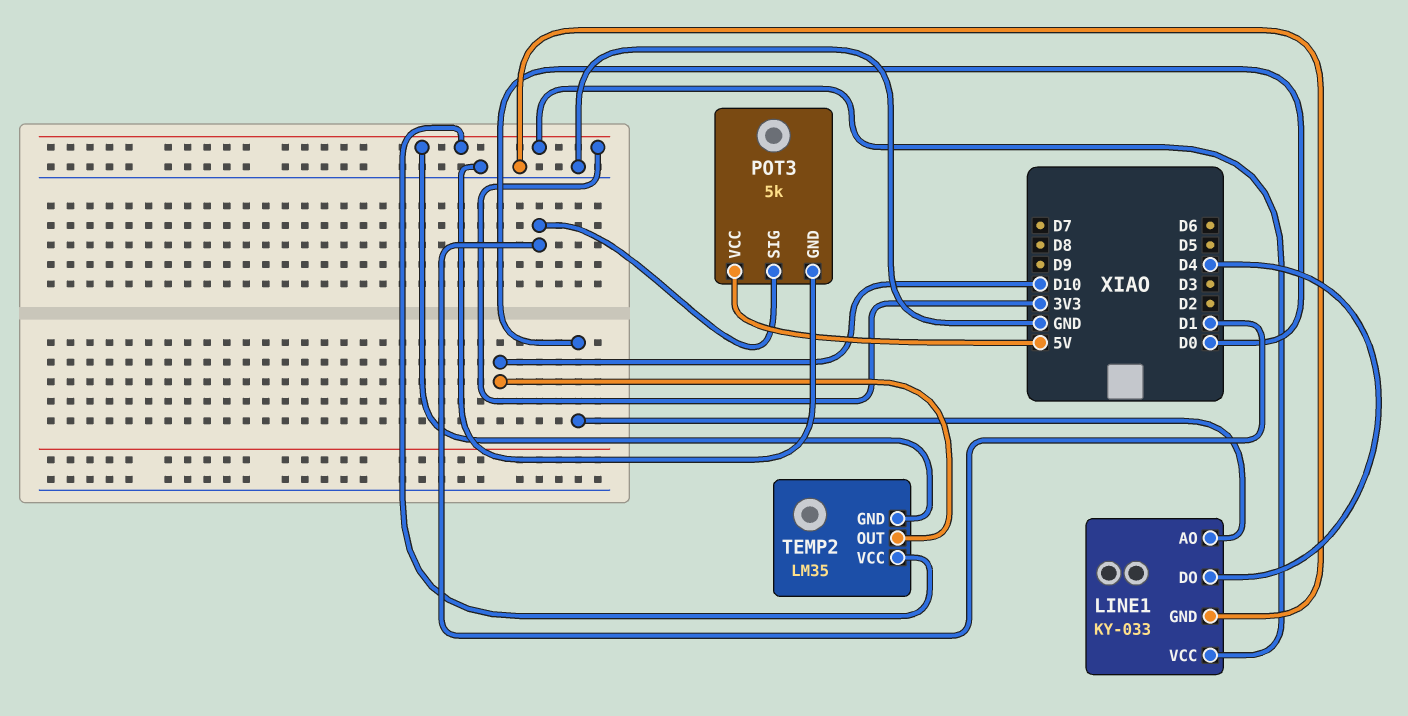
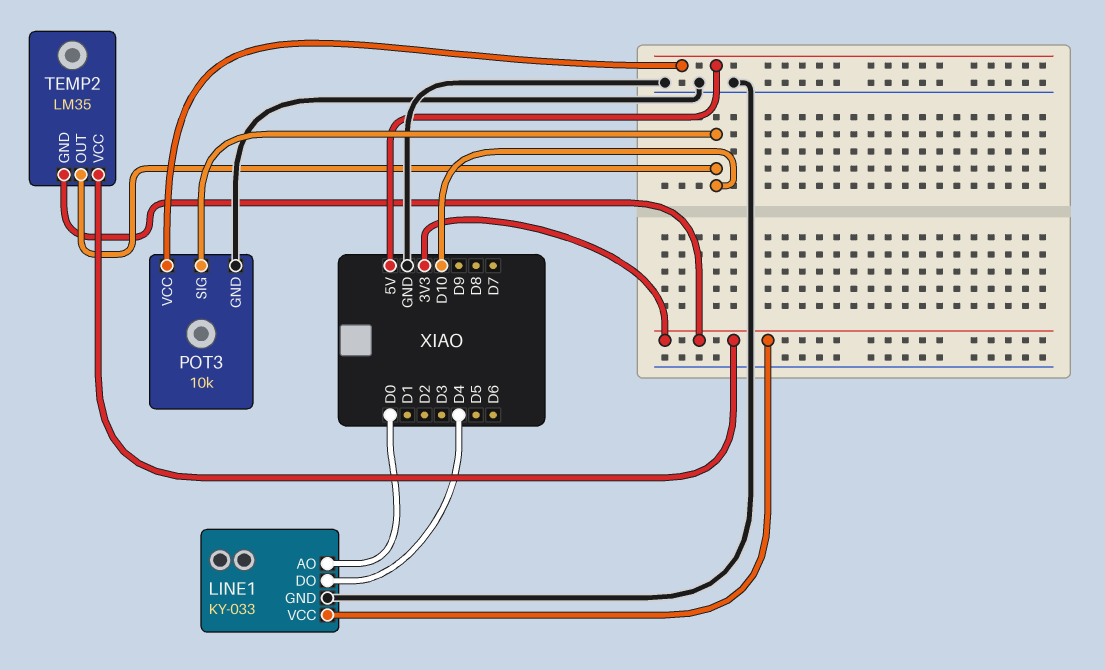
POT3: 5k -> 10k
POT3 pin SIG: D1 -> D10

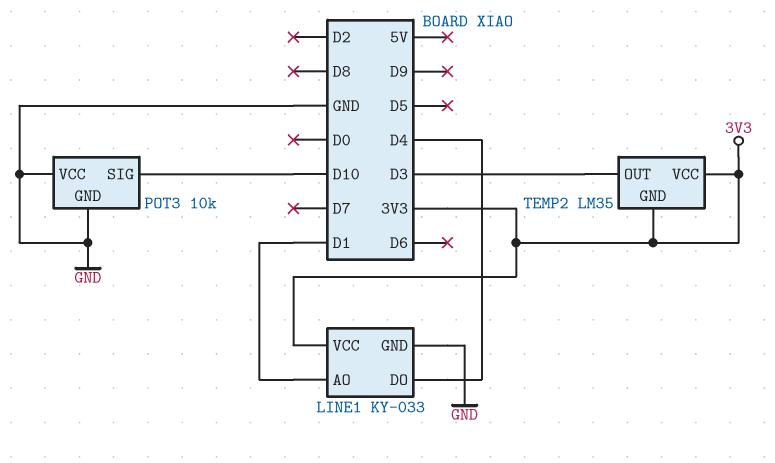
LINE1 pin AO: D0 -> D1
POT3 pin VCC: 5V -> GND
TEMP2 pin OUT: D10 -> D3

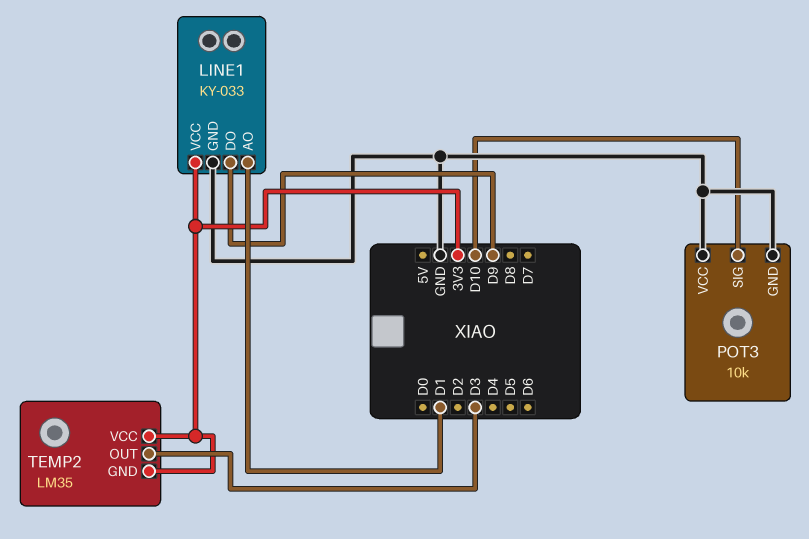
LINE1 pin DO: D4 -> D9

